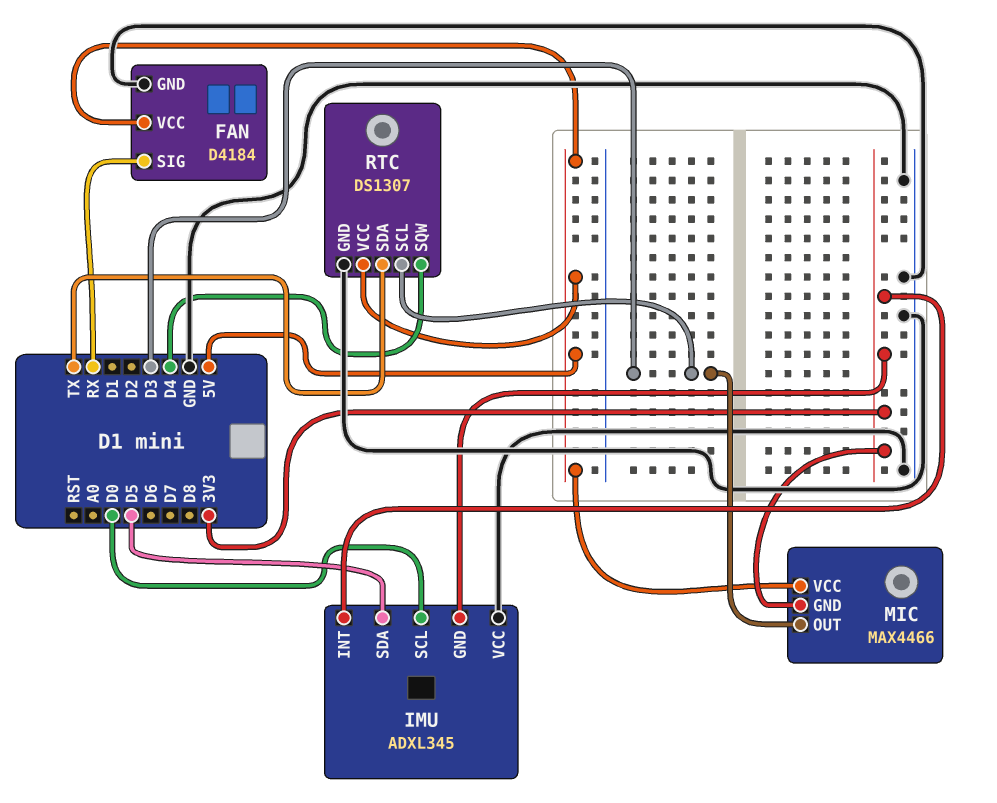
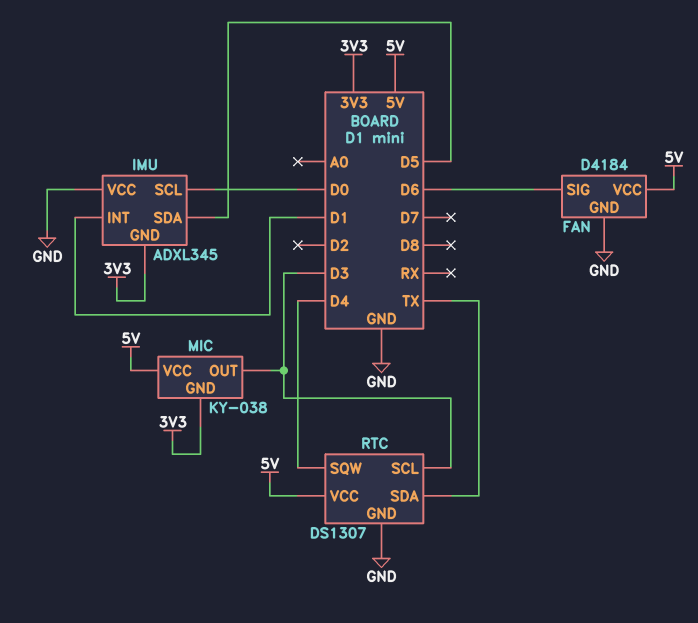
FAN pin SIG: RX -> D6
IMU pin INT: 3V3 -> D1
MIC: MAX4466 -> KY-038

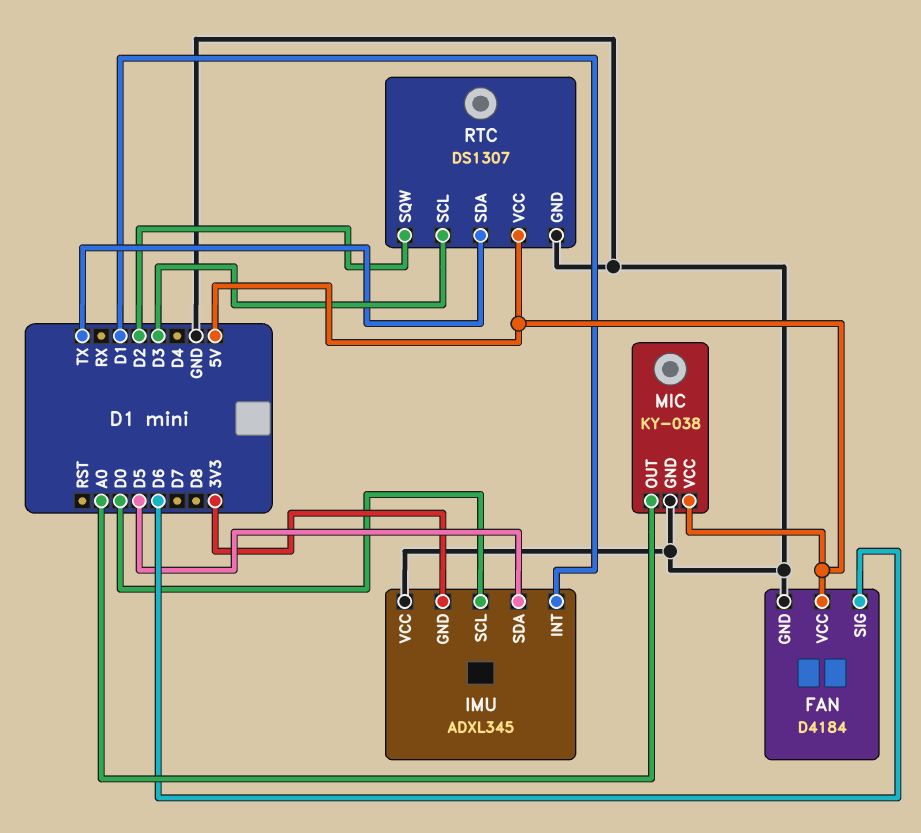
MIC pin GND: 3V3 -> GND
MIC pin OUT: D3 -> A0
RTC pin SQW: D4 -> D2

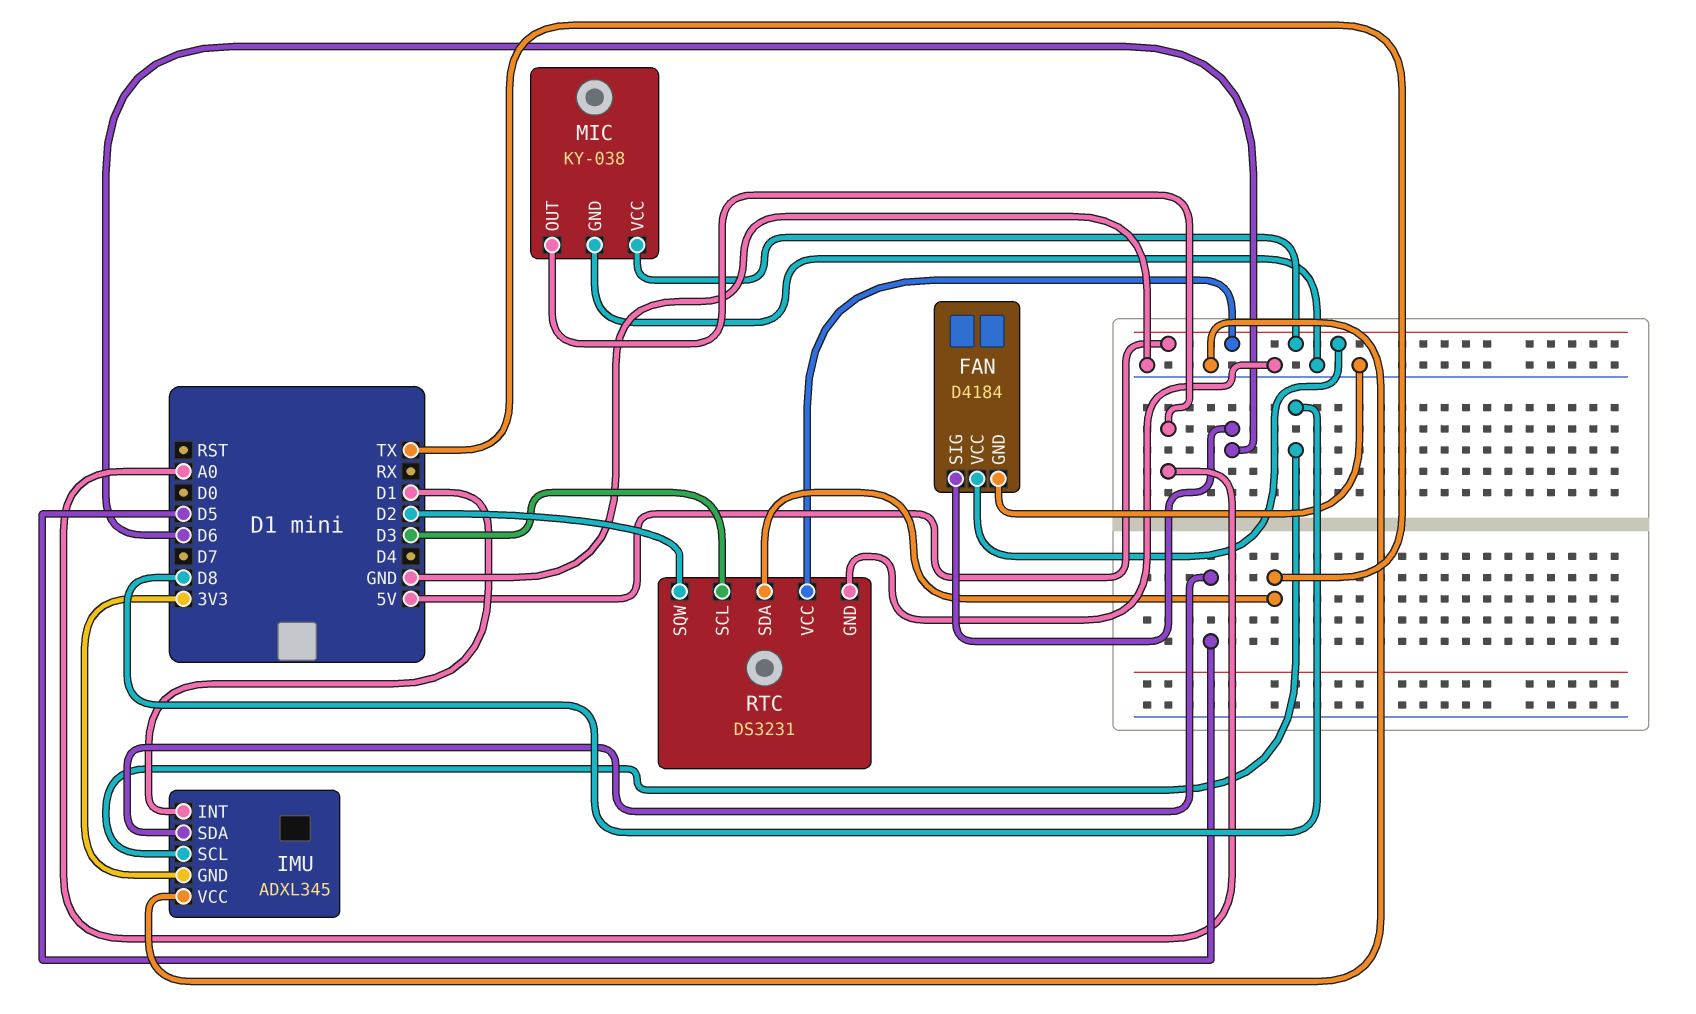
IMU pin SCL: D0 -> D8
RTC: DS1307 -> DS3231

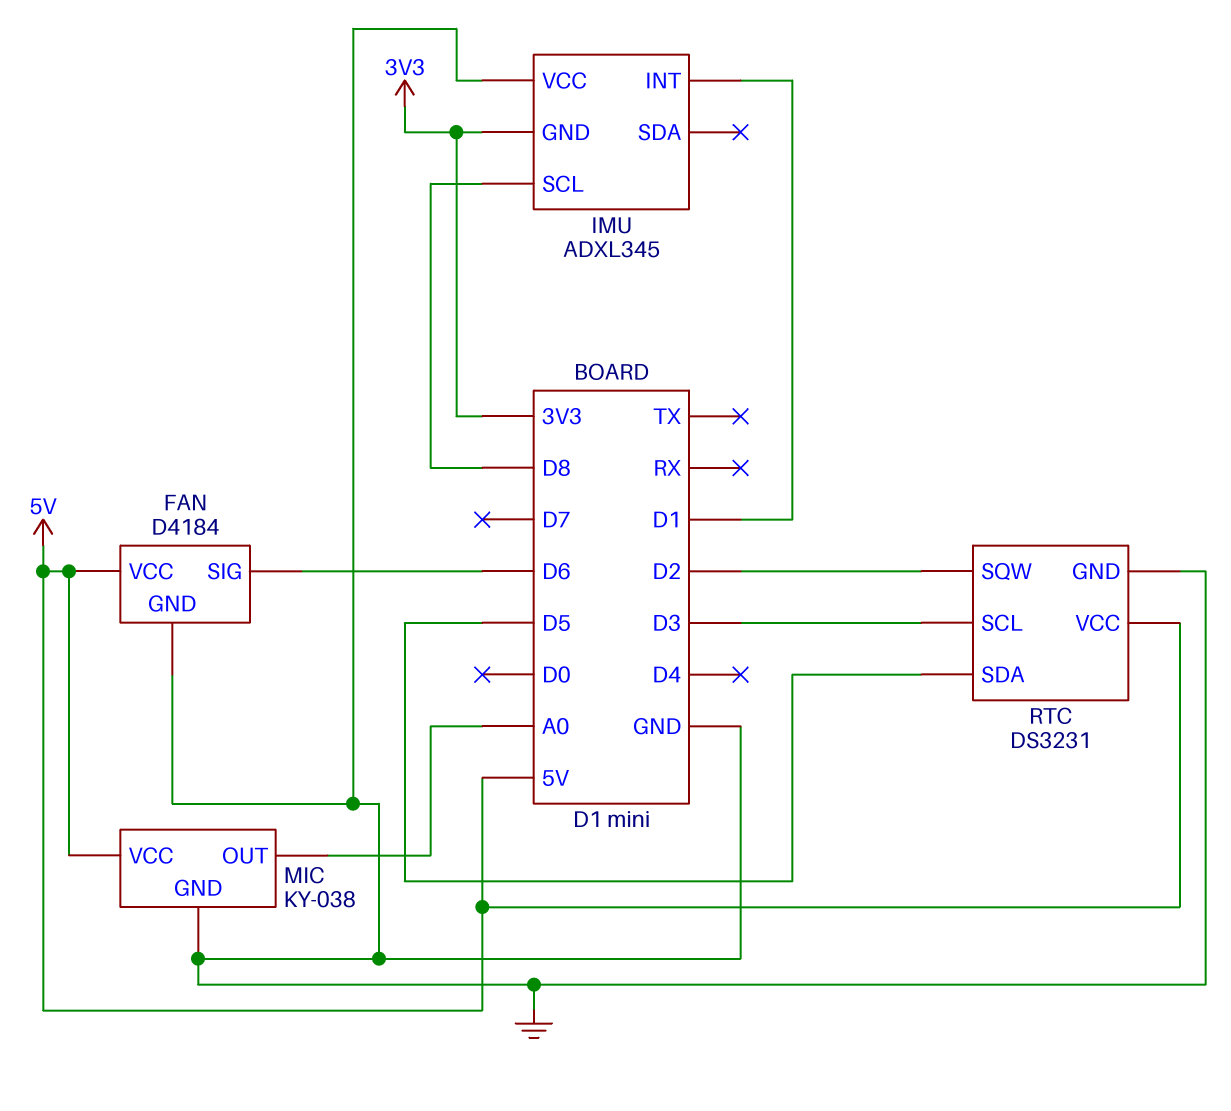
IMU pin SDA: D5 -> none
RTC pin SDA: TX -> D5

